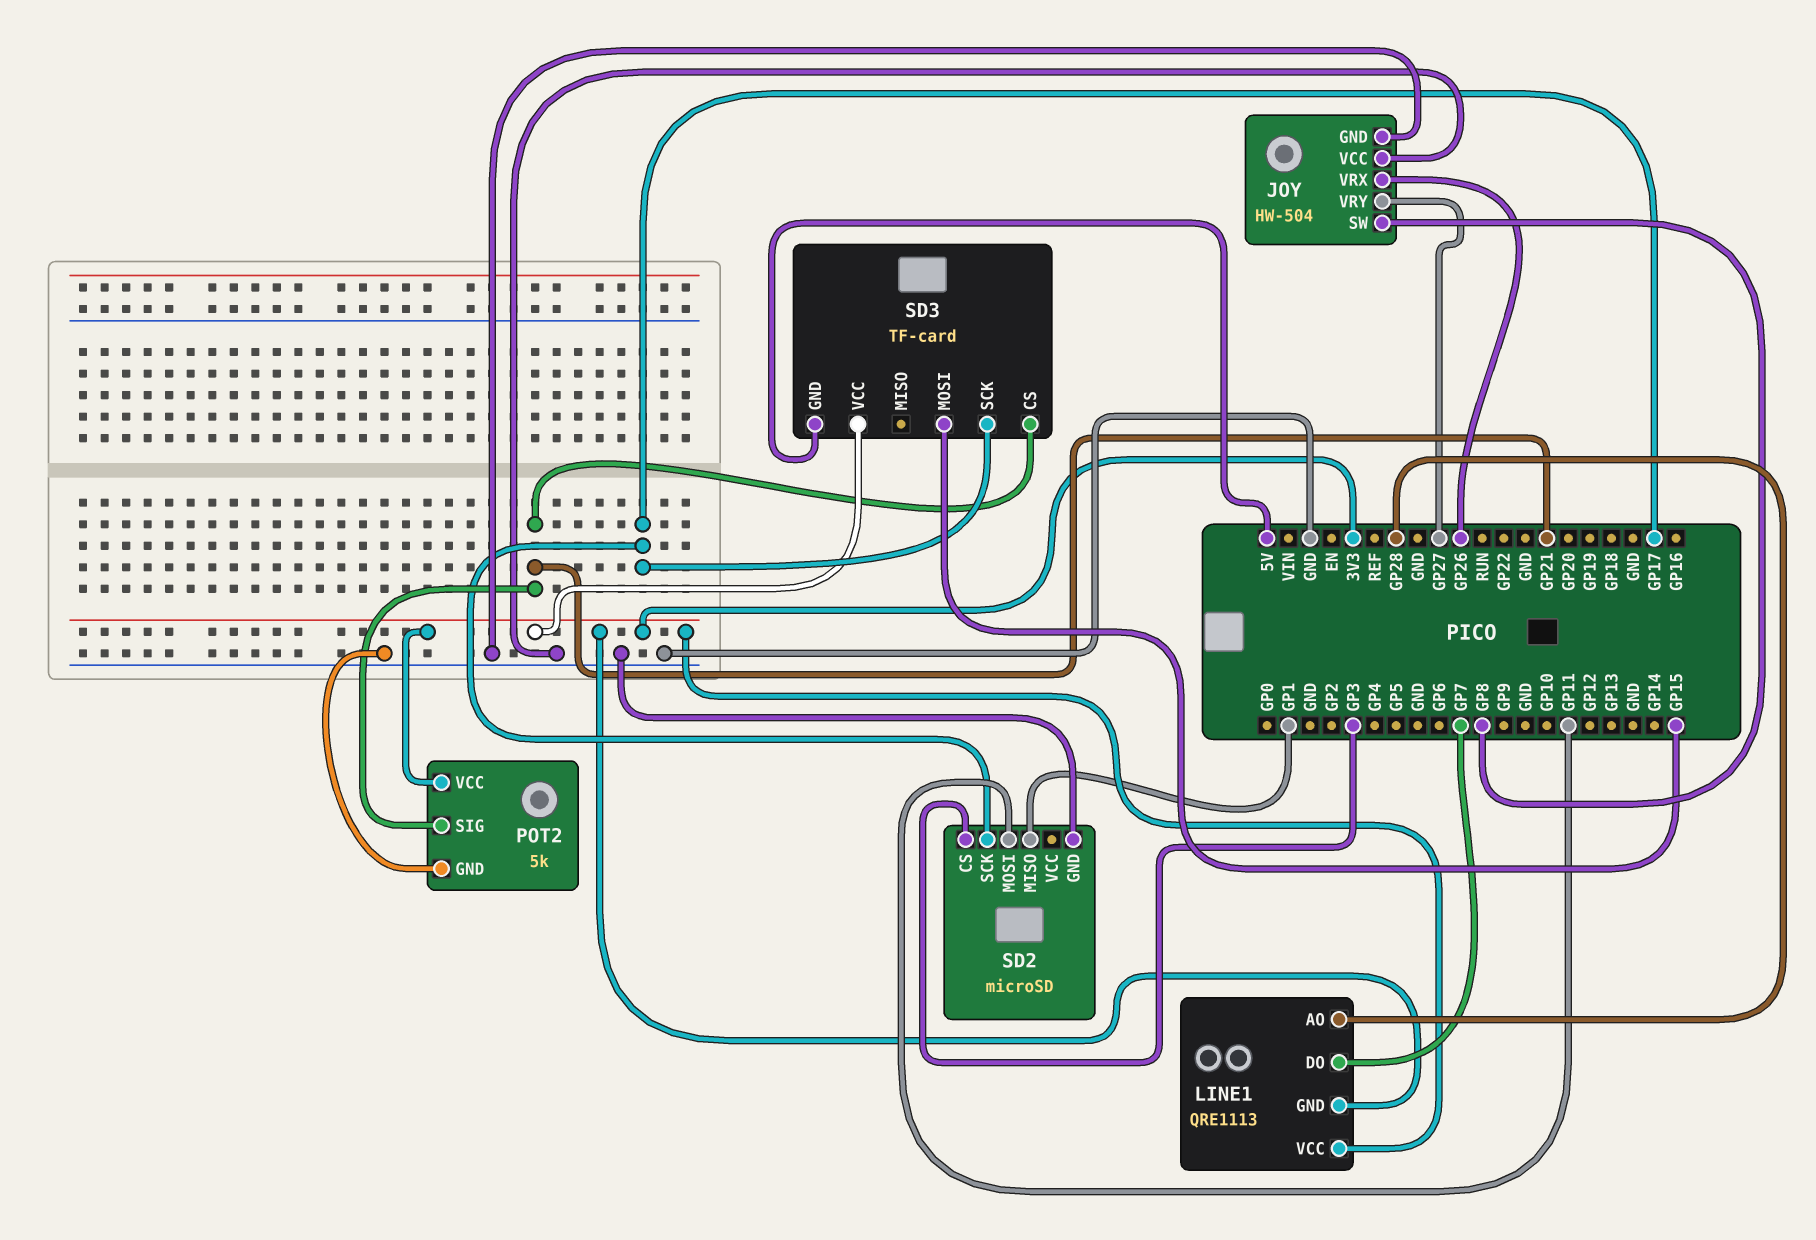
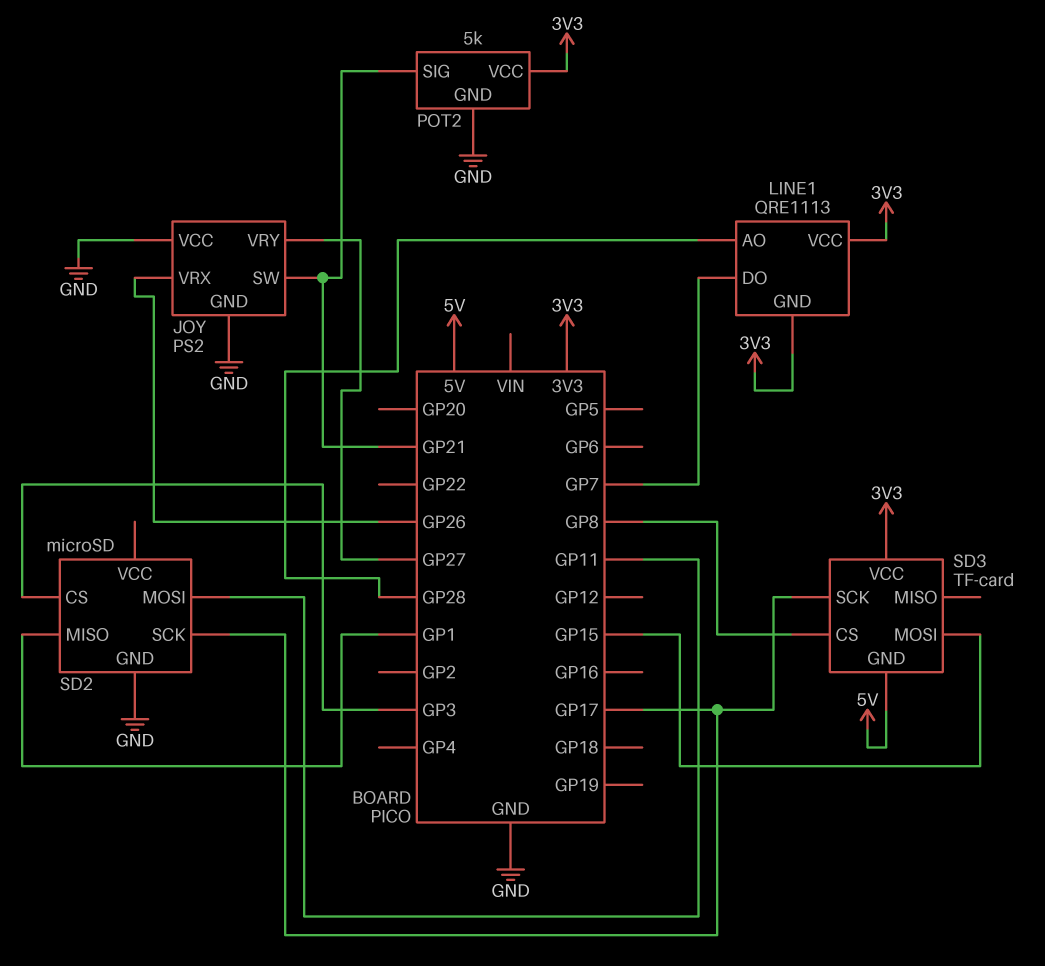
JOY: HW-504 -> PS2
JOY pin SW: GP8 -> GP21
SD3 pin CS: GP21 -> GP8

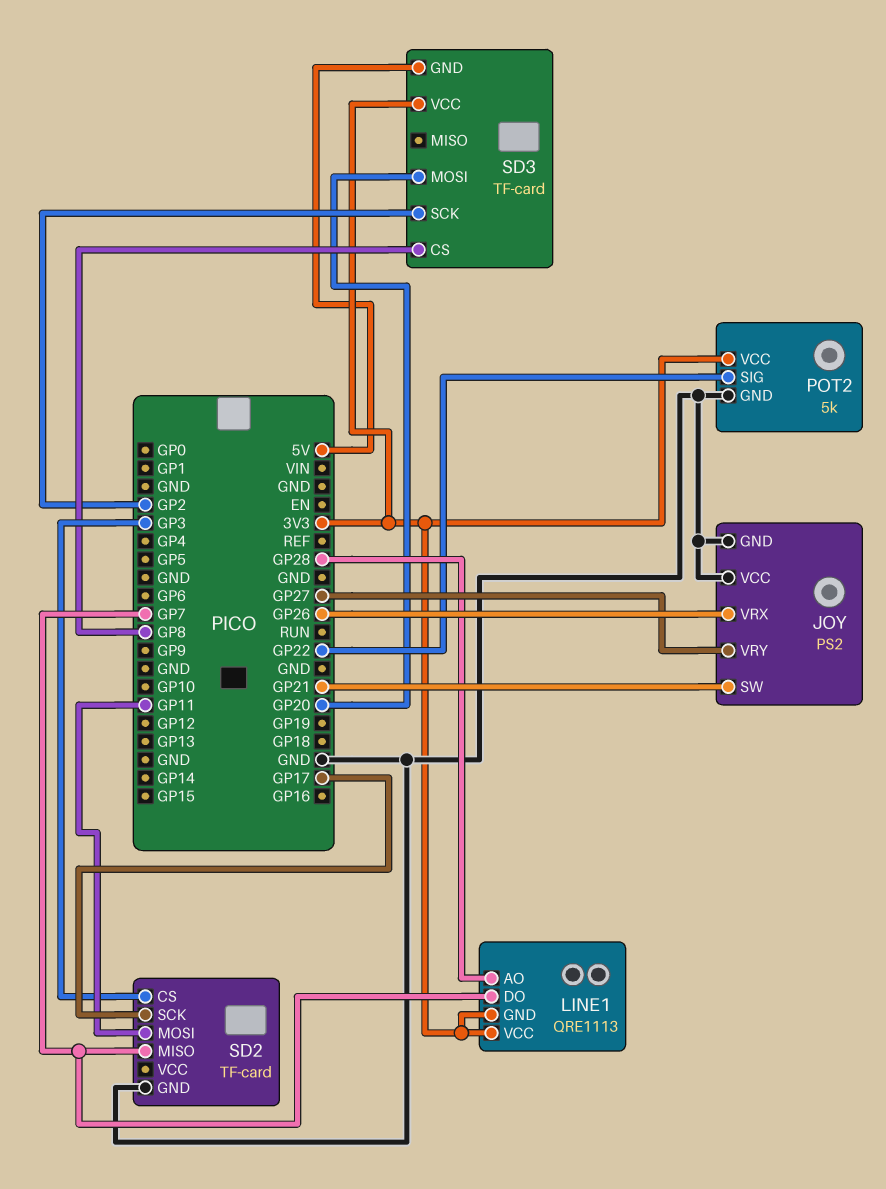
POT2 pin SIG: GP21 -> GP22
SD2: microSD -> TF-card
SD2 pin MISO: GP1 -> GP7
SD3 pin MOSI: GP15 -> GP20
SD3 pin SCK: GP17 -> GP2

